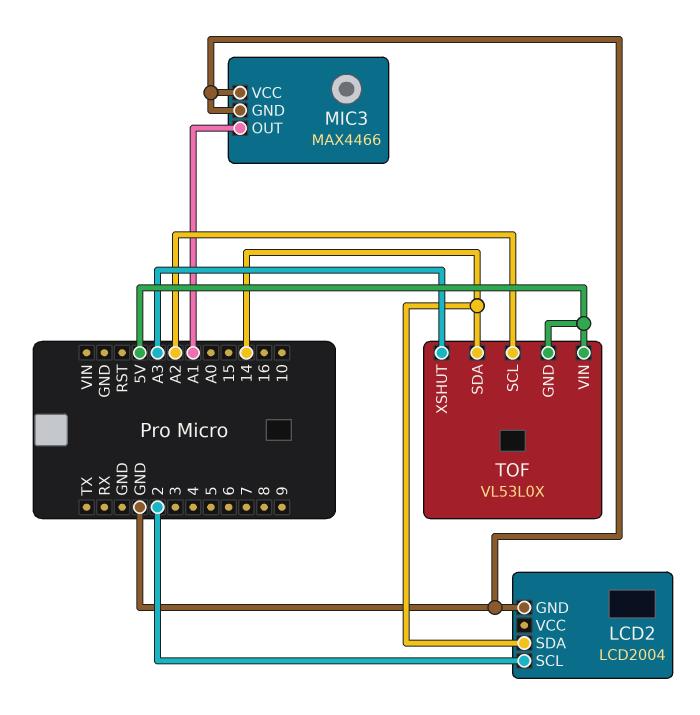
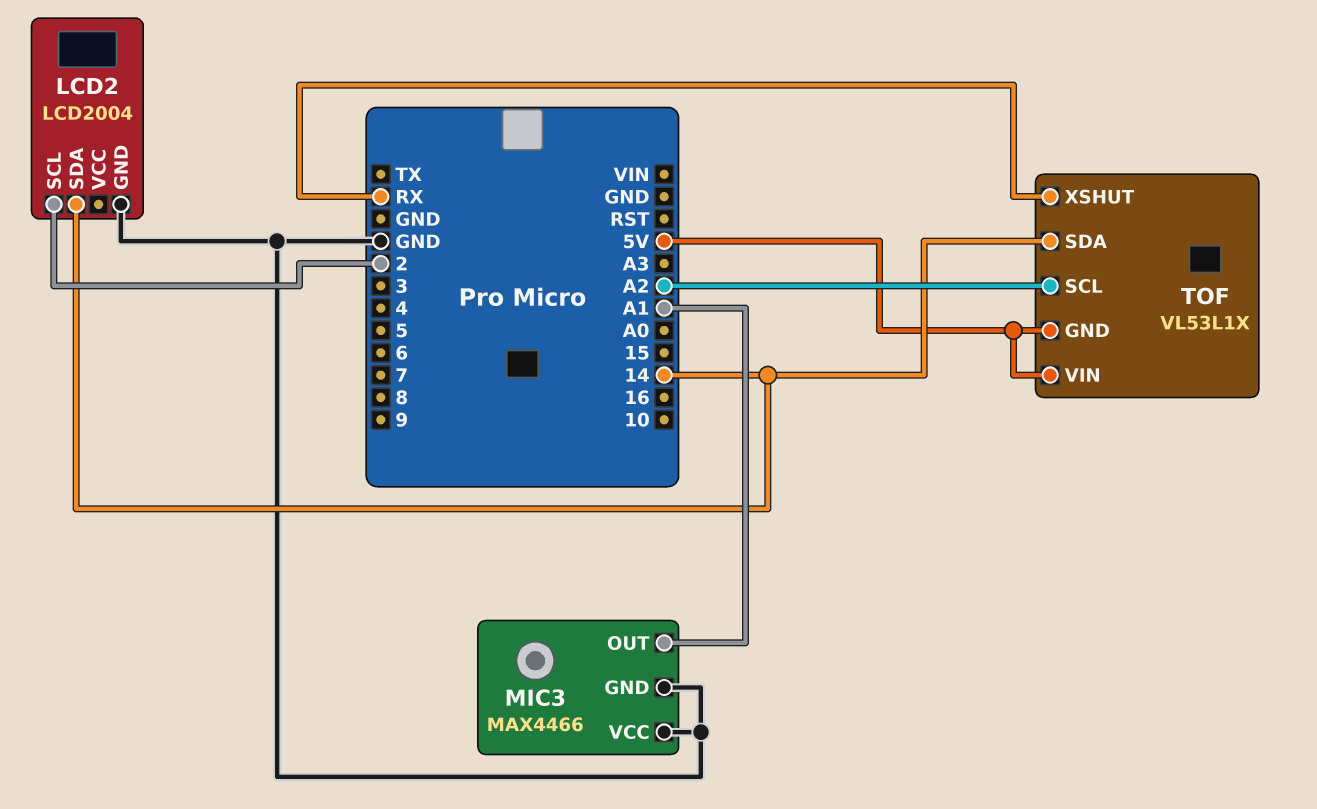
TOF: VL53L0X -> VL53L1X
TOF pin XSHUT: A3 -> RX

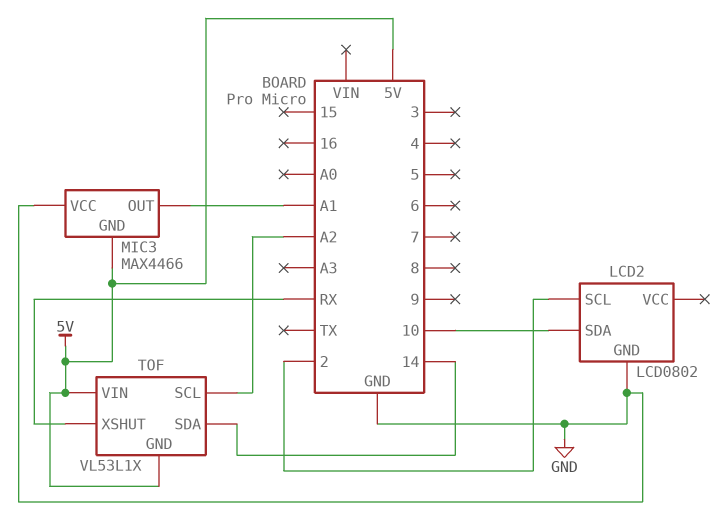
LCD2: LCD2004 -> LCD0802
LCD2 pin SDA: 14 -> 10
MIC3 pin GND: GND -> 5V

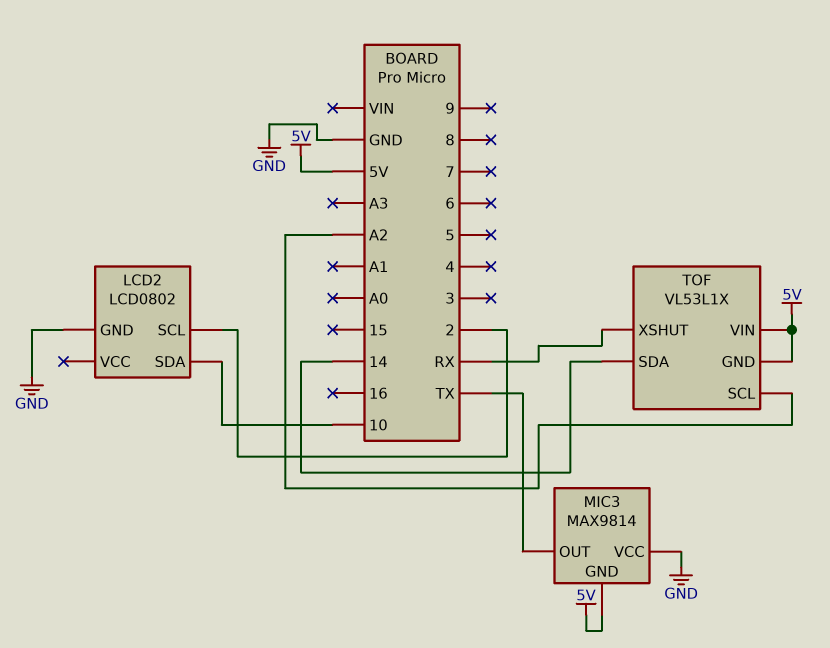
MIC3: MAX4466 -> MAX9814
MIC3 pin OUT: A1 -> TX

